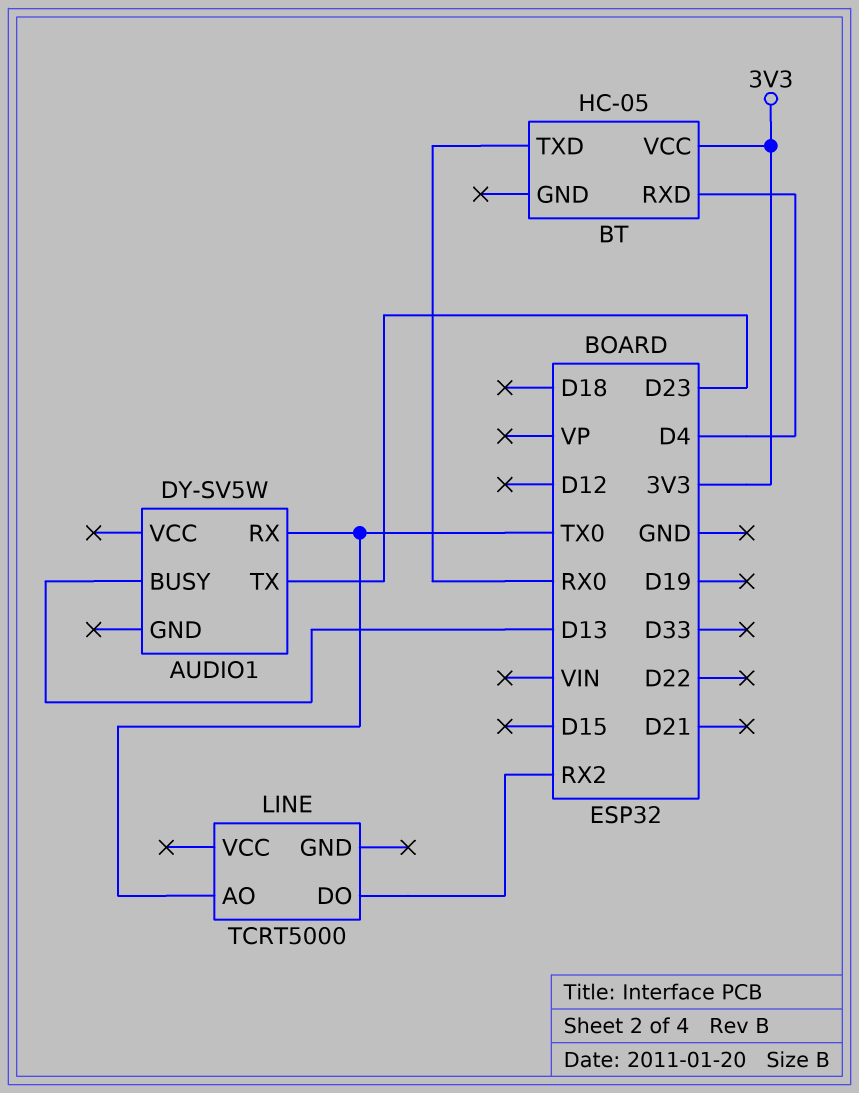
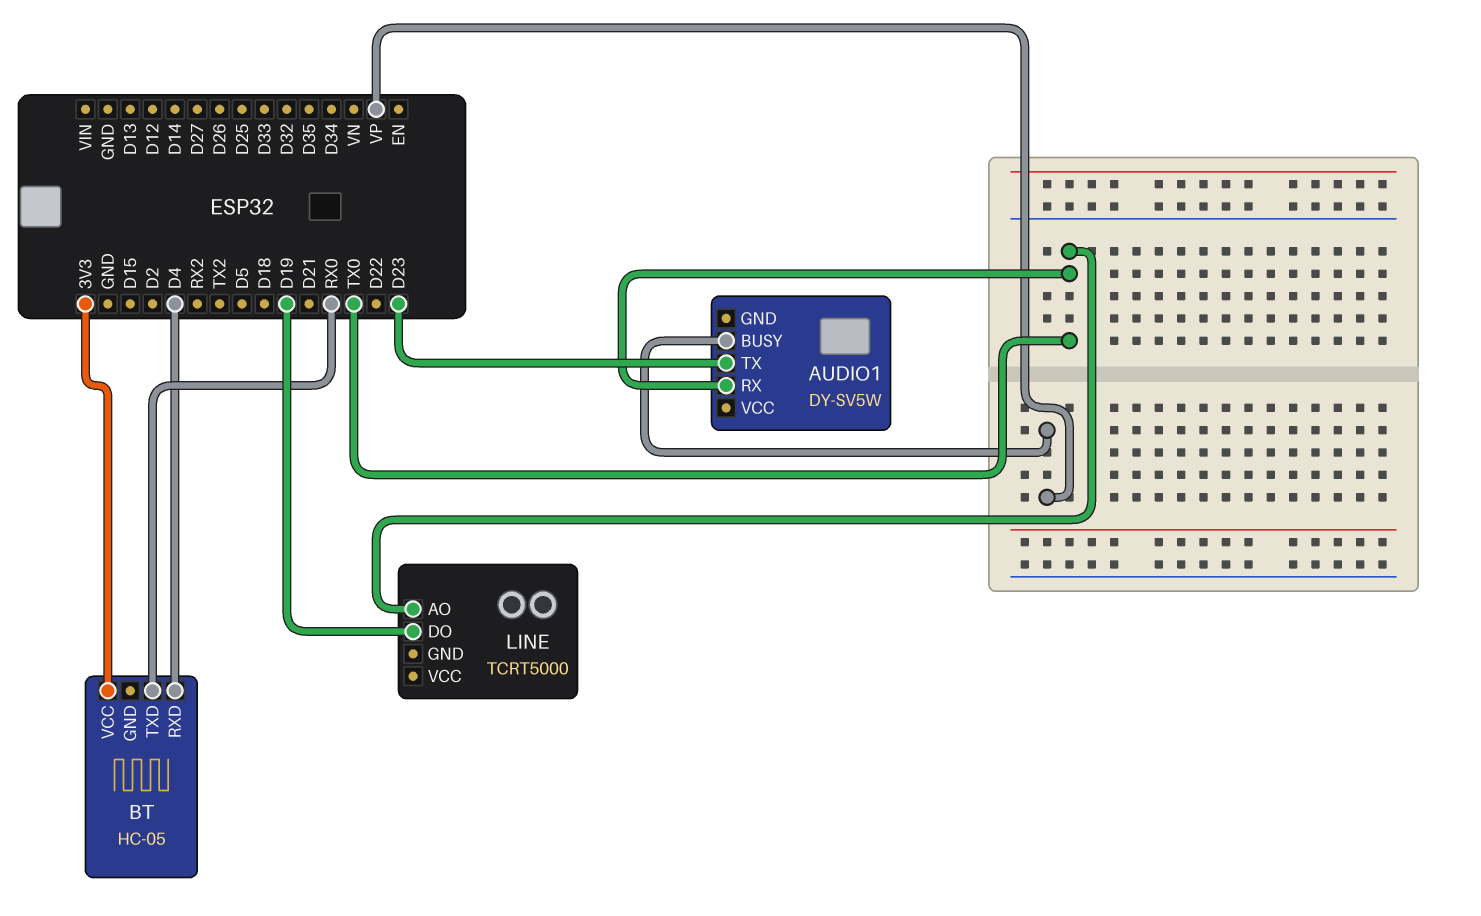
AUDIO1 pin BUSY: D13 -> VP
LINE pin DO: RX2 -> D19

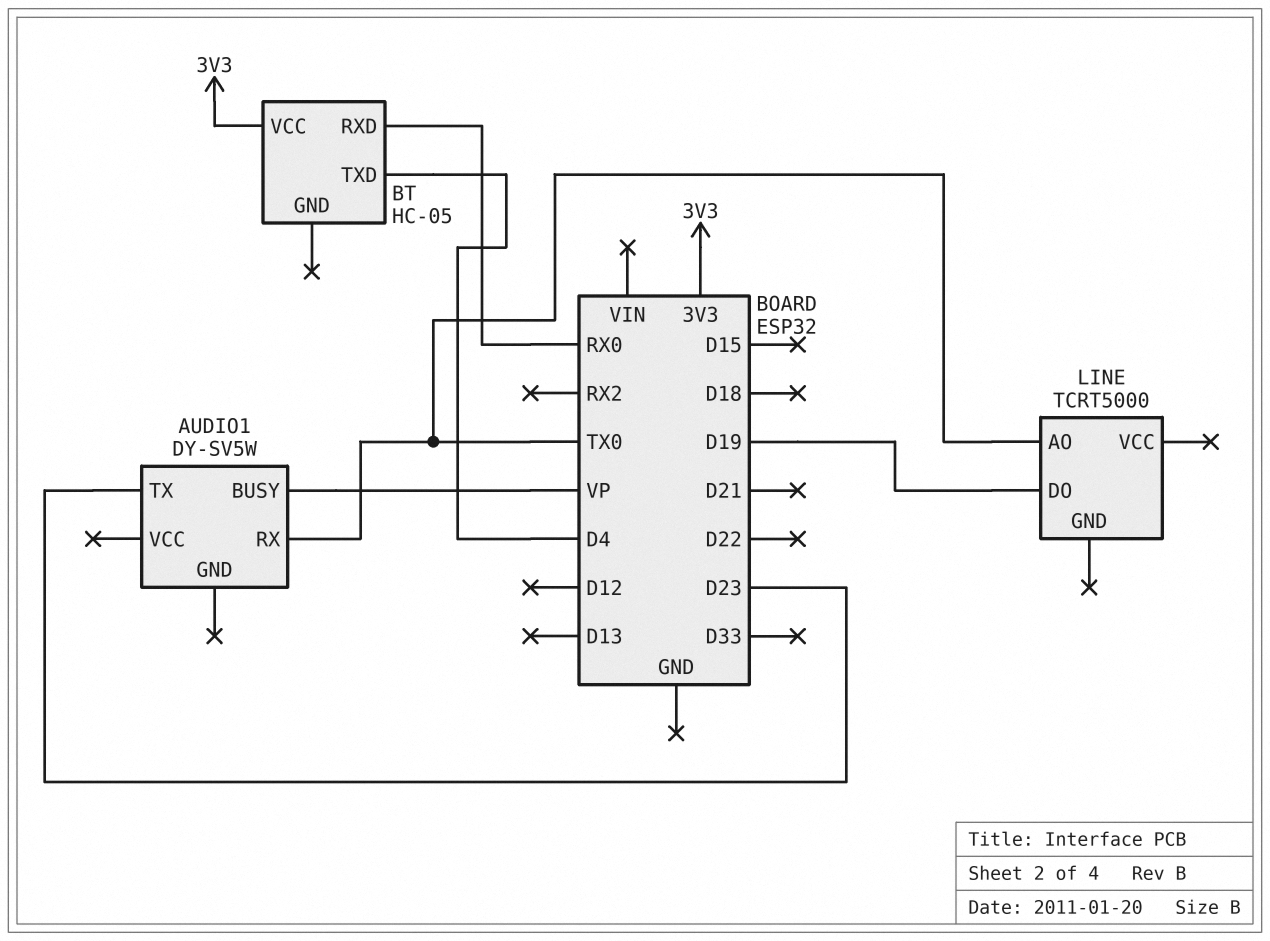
BT pin RXD: D4 -> RX0
BT pin TXD: RX0 -> D4

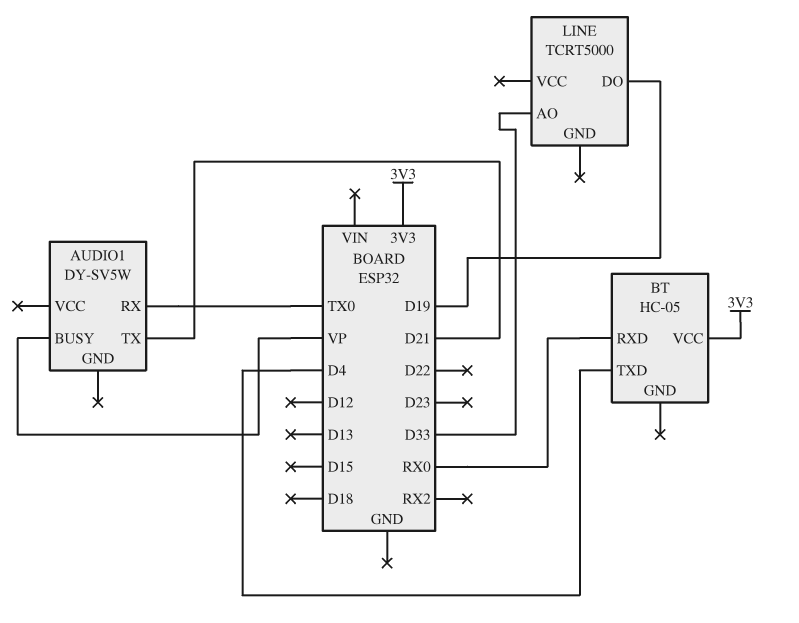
AUDIO1 pin TX: D23 -> D21
LINE pin AO: TX0 -> D33

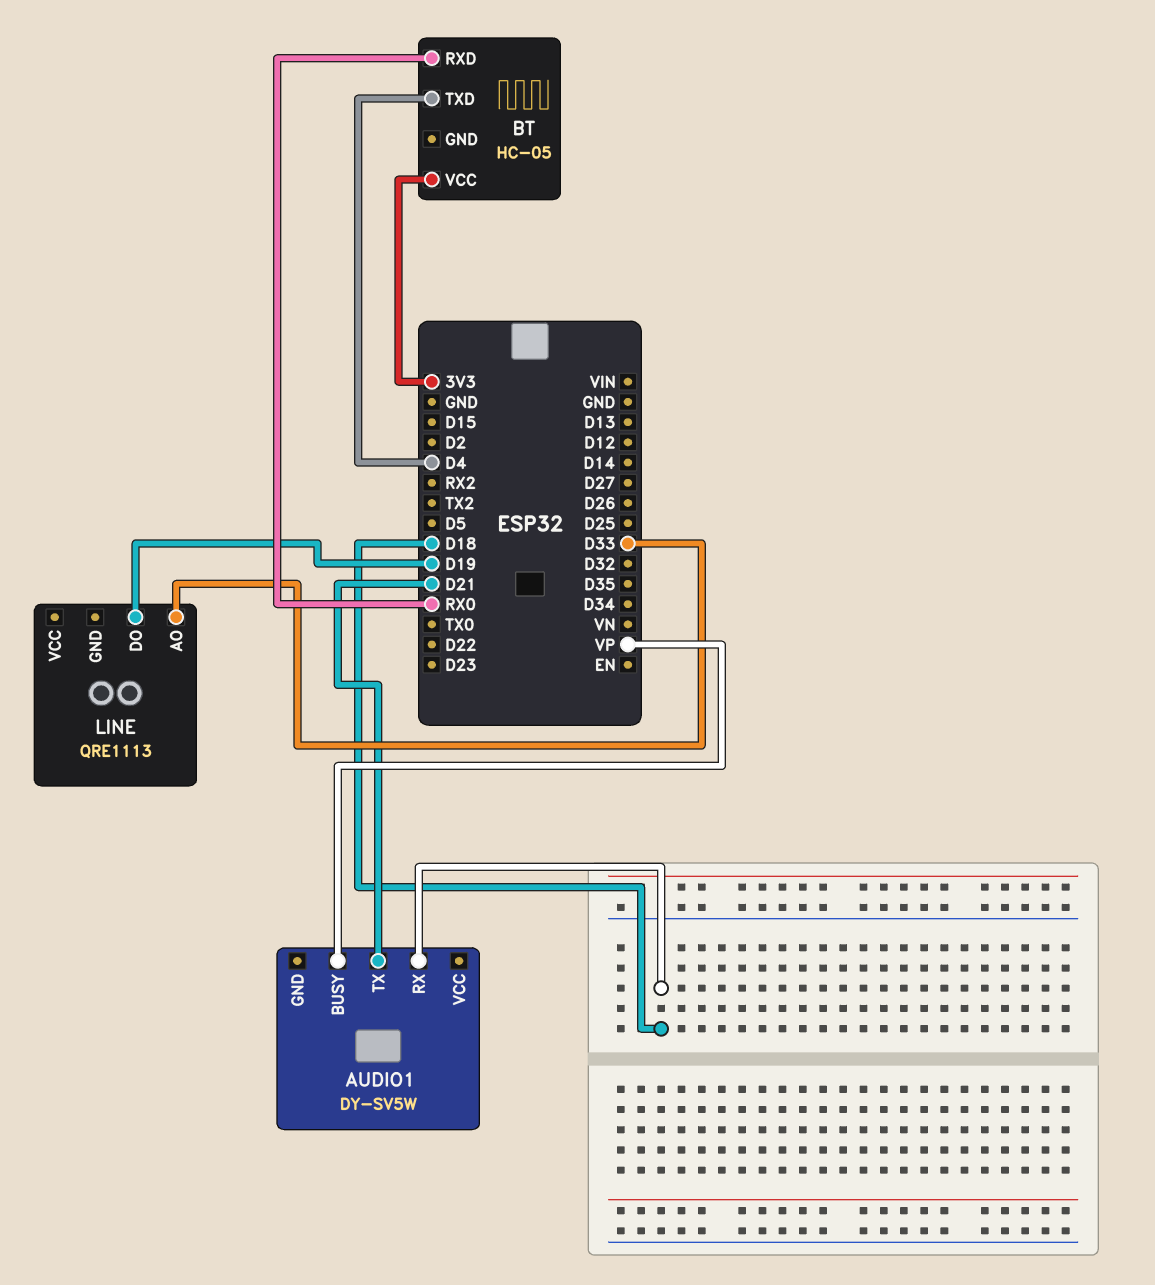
AUDIO1 pin RX: TX0 -> D18
LINE: TCRT5000 -> QRE1113

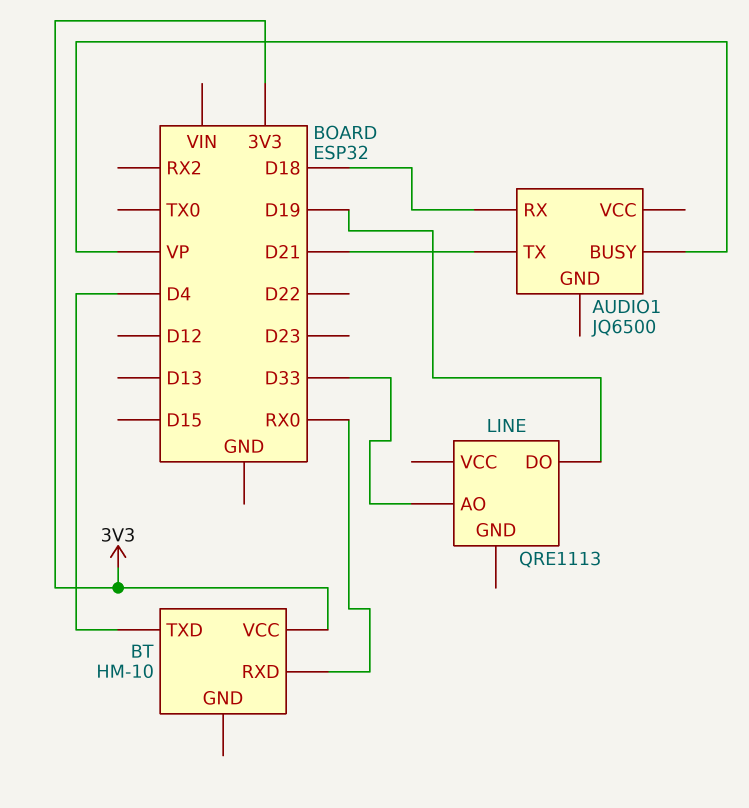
AUDIO1: DY-SV5W -> JQ6500
BT: HC-05 -> HM-10

